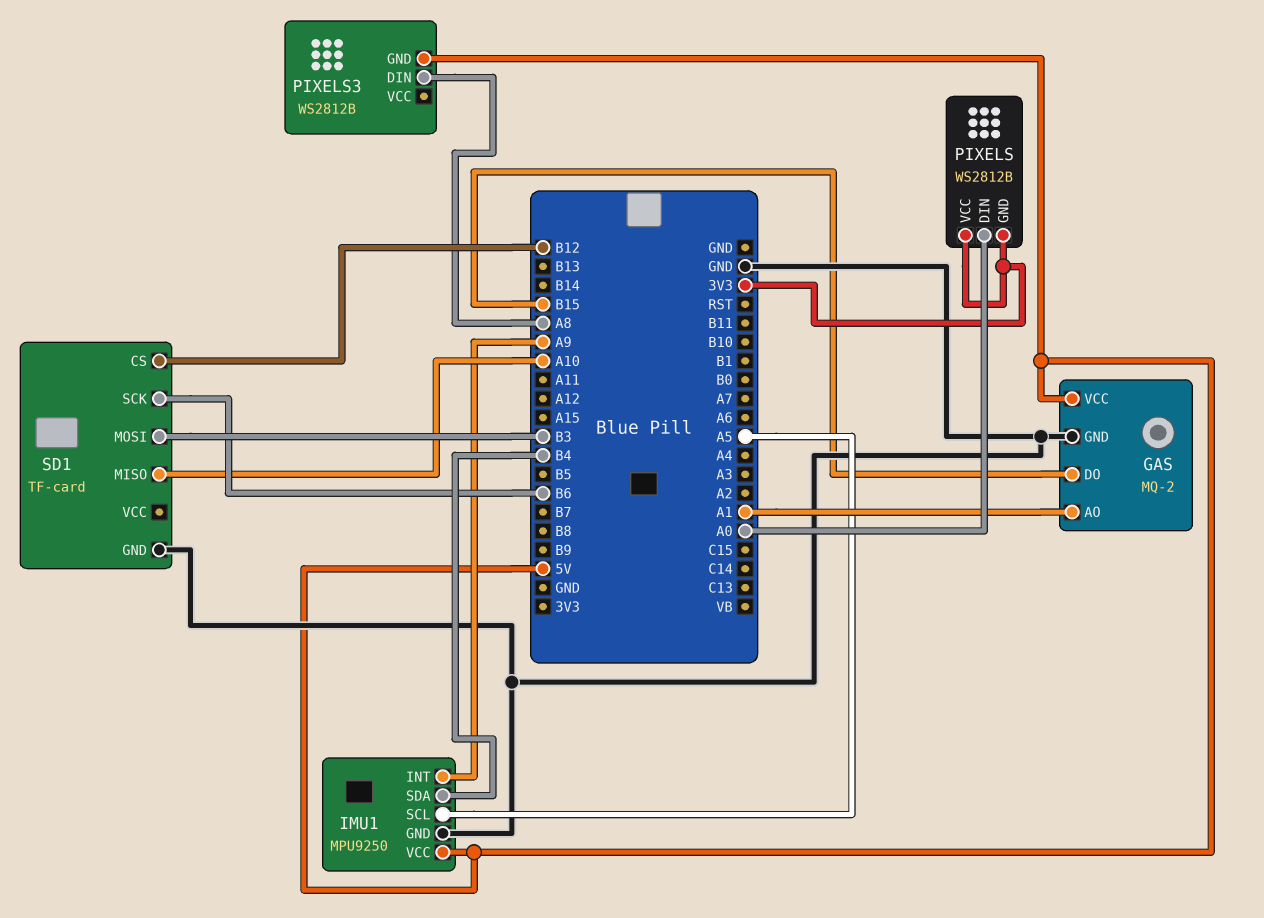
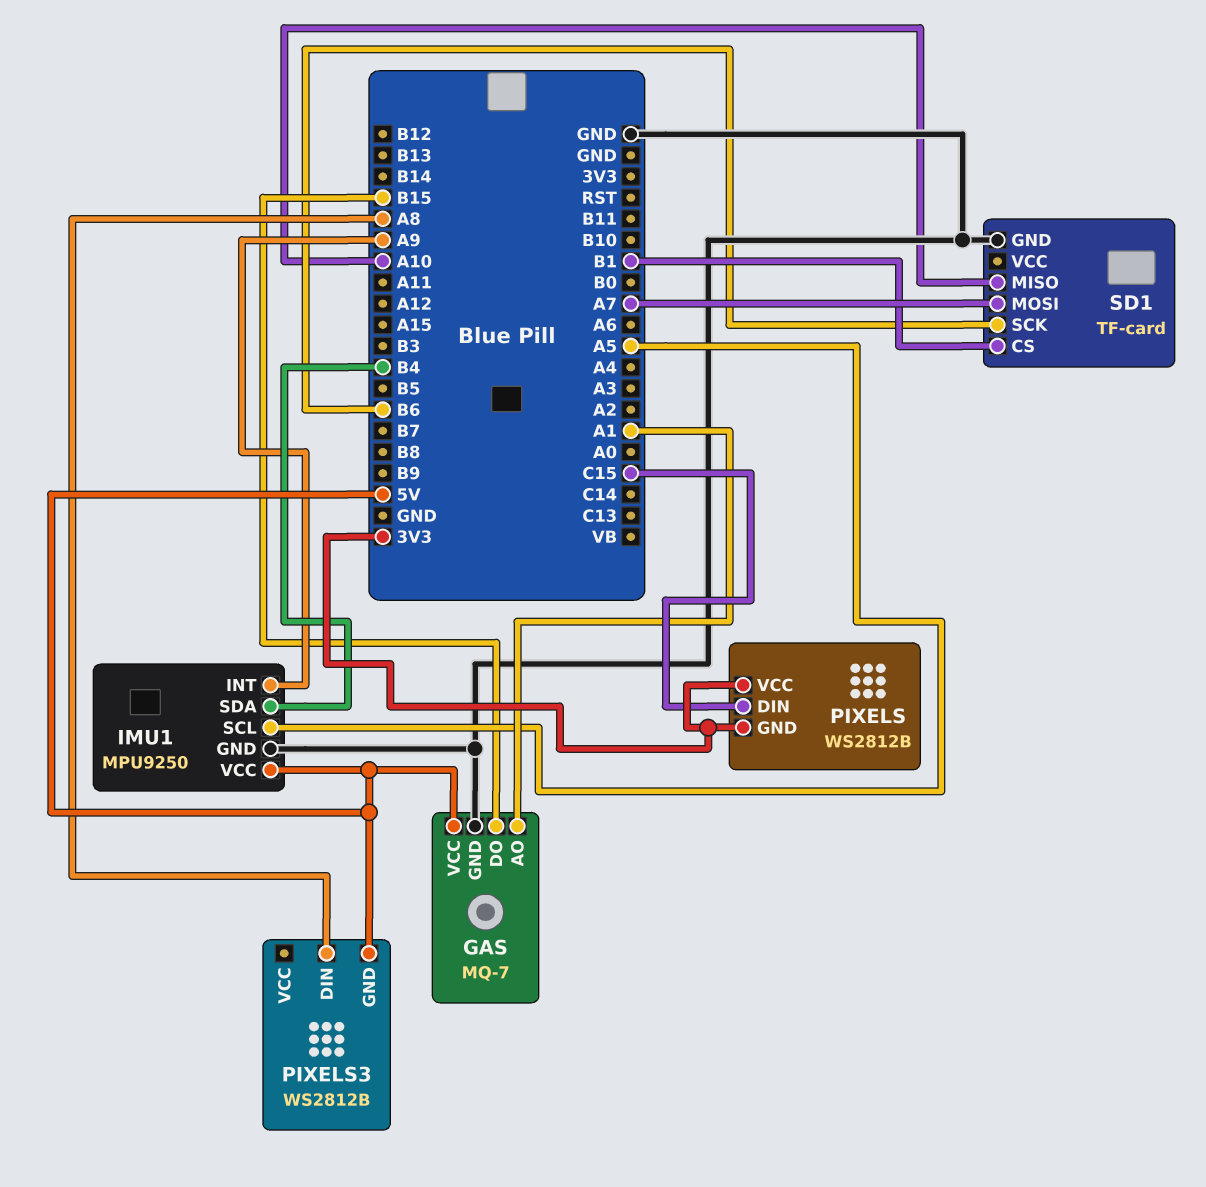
GAS: MQ-2 -> MQ-7
PIXELS pin DIN: A0 -> C15
SD1 pin CS: B12 -> B1
SD1 pin MOSI: B3 -> A7

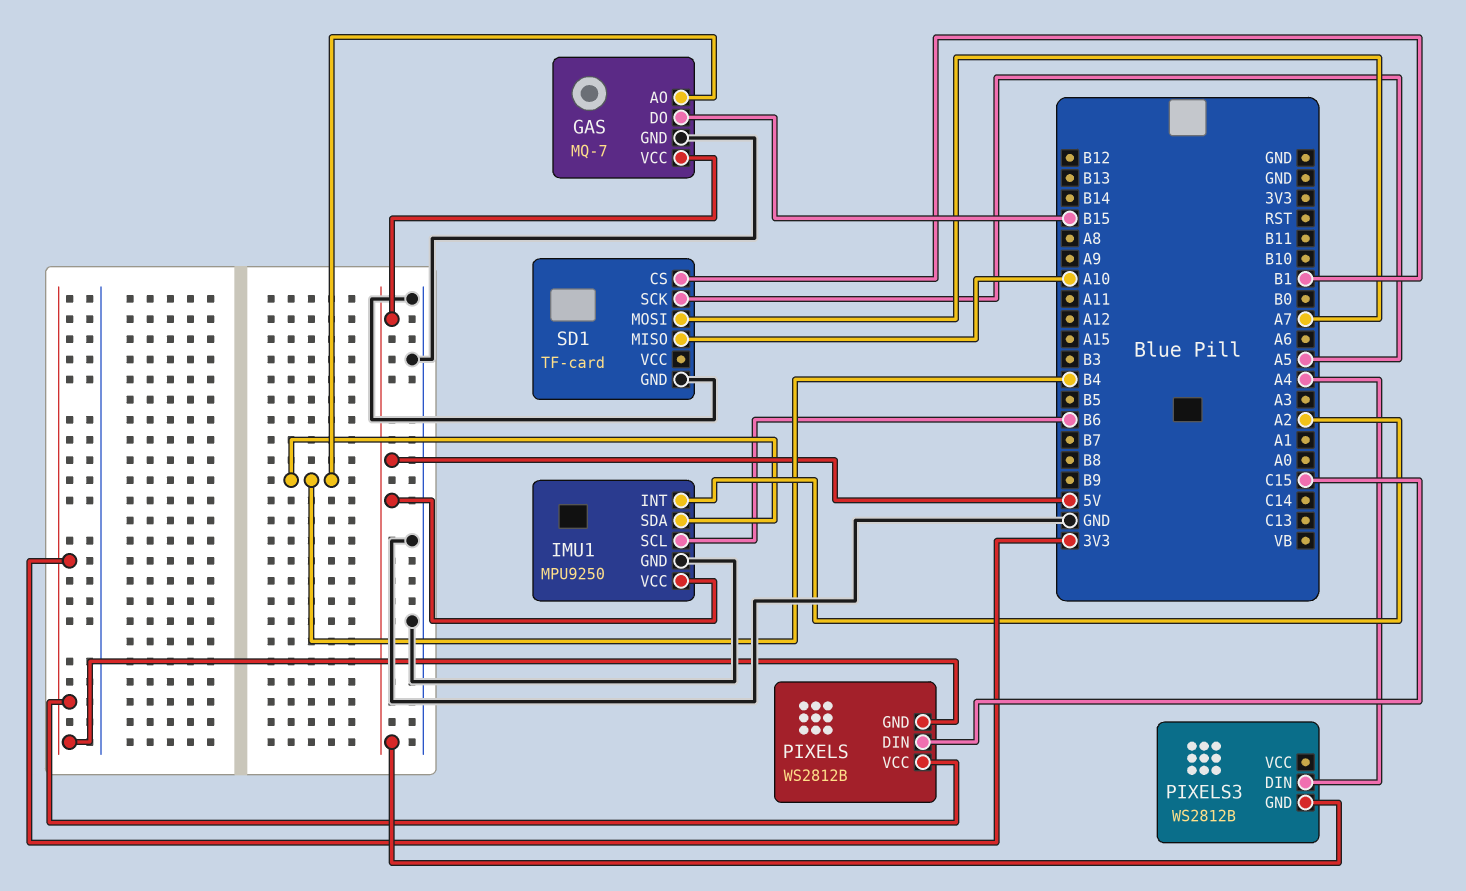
GAS pin AO: A1 -> B4
IMU1 pin INT: A9 -> A2
IMU1 pin SCL: A5 -> B6
PIXELS3 pin DIN: A8 -> A4
SD1 pin SCK: B6 -> A5

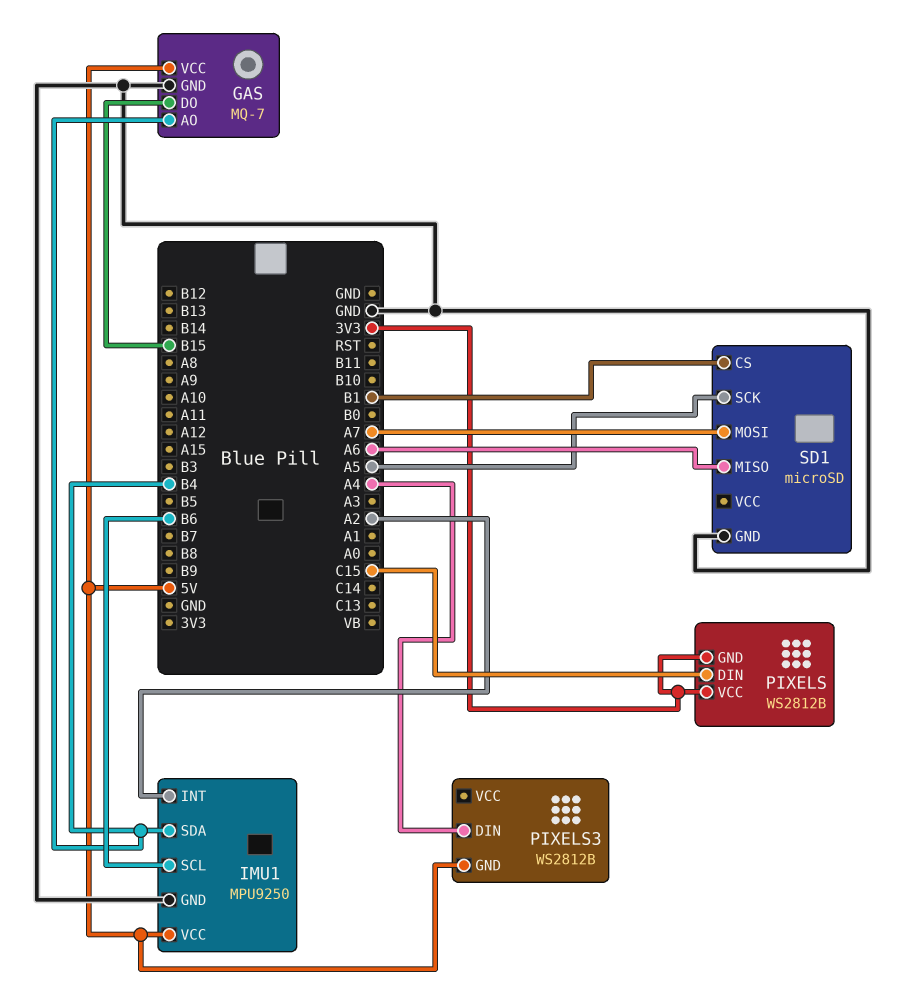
SD1: TF-card -> microSD
SD1 pin MISO: A10 -> A6

